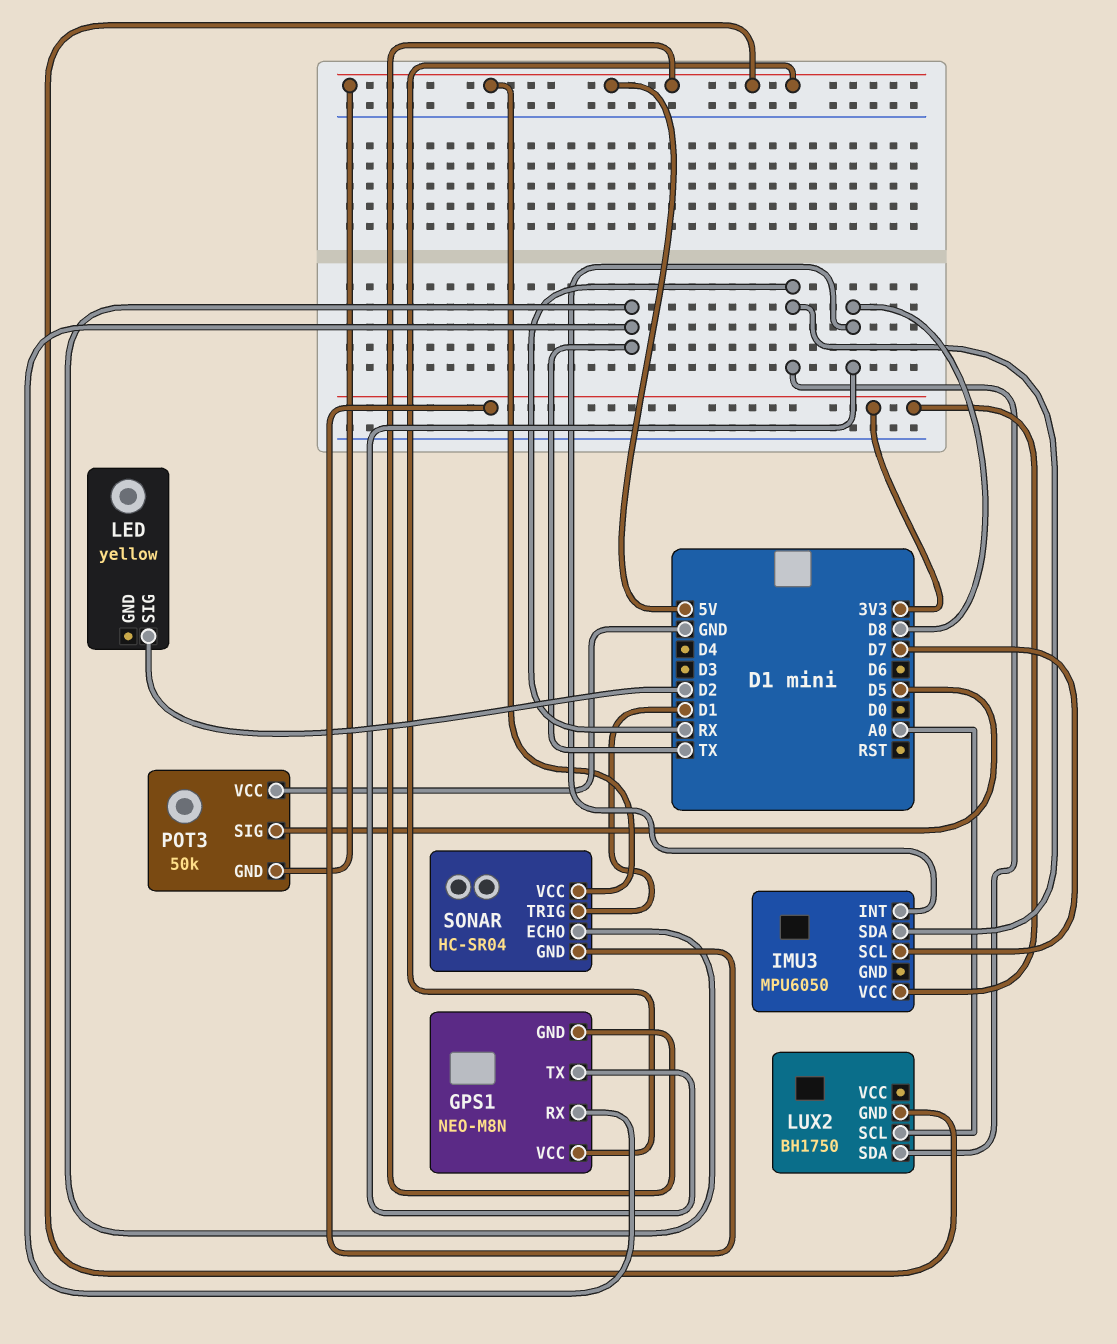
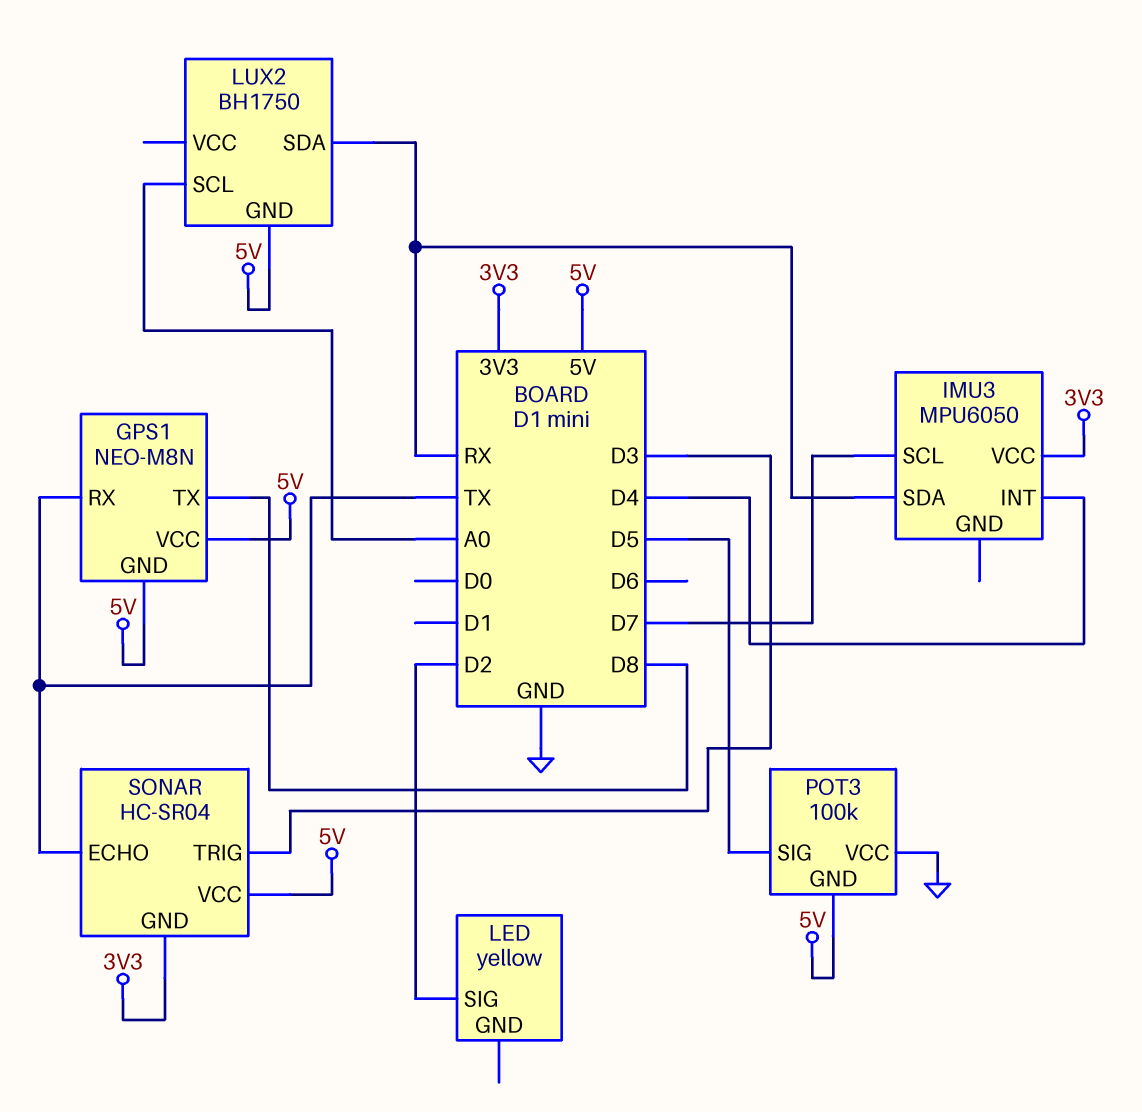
IMU3 pin INT: D8 -> D4
POT3: 50k -> 100k
SONAR pin TRIG: D1 -> D3

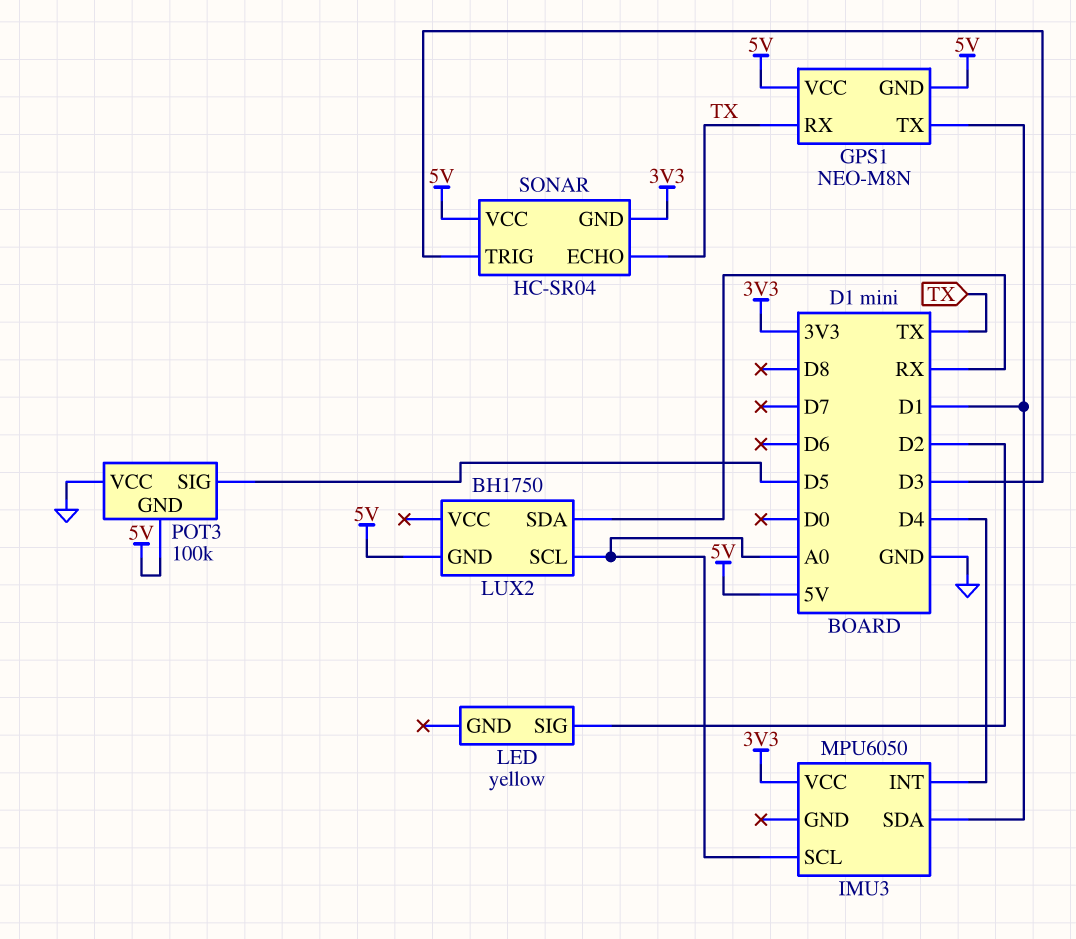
GPS1 pin TX: D8 -> D1
IMU3 pin SCL: D7 -> A0
IMU3 pin SDA: RX -> D1

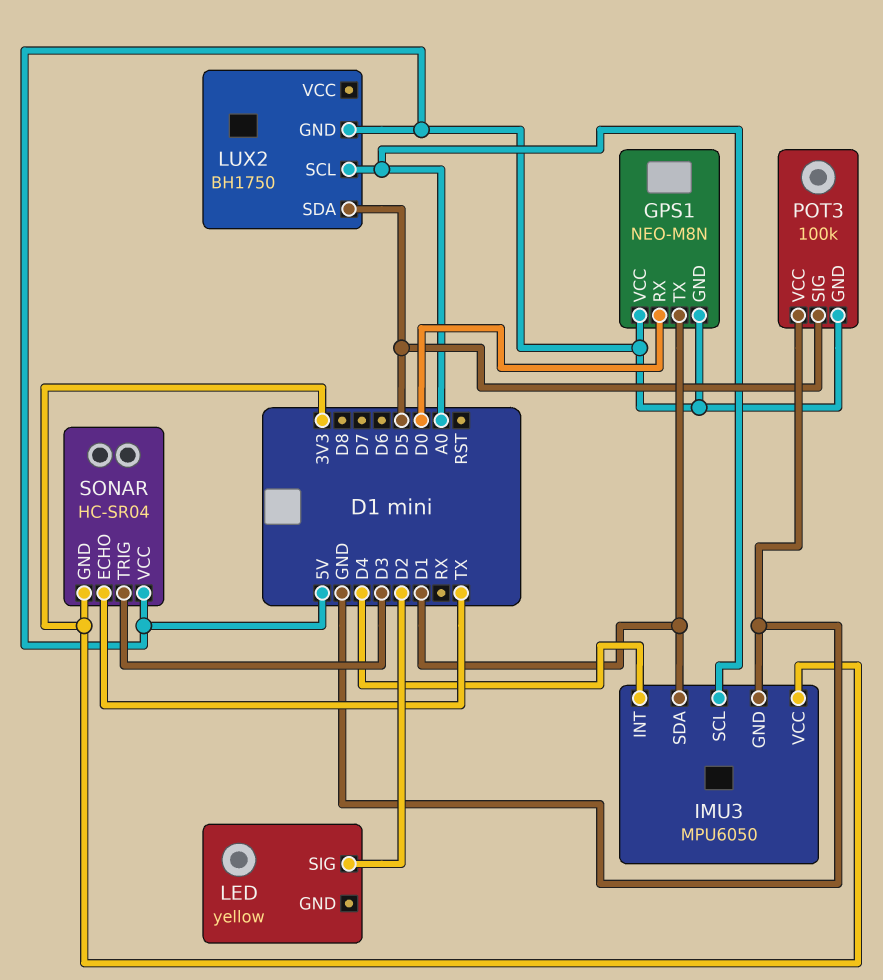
GPS1 pin RX: TX -> D0
IMU3 pin GND: none -> GND
LUX2 pin SDA: RX -> D5

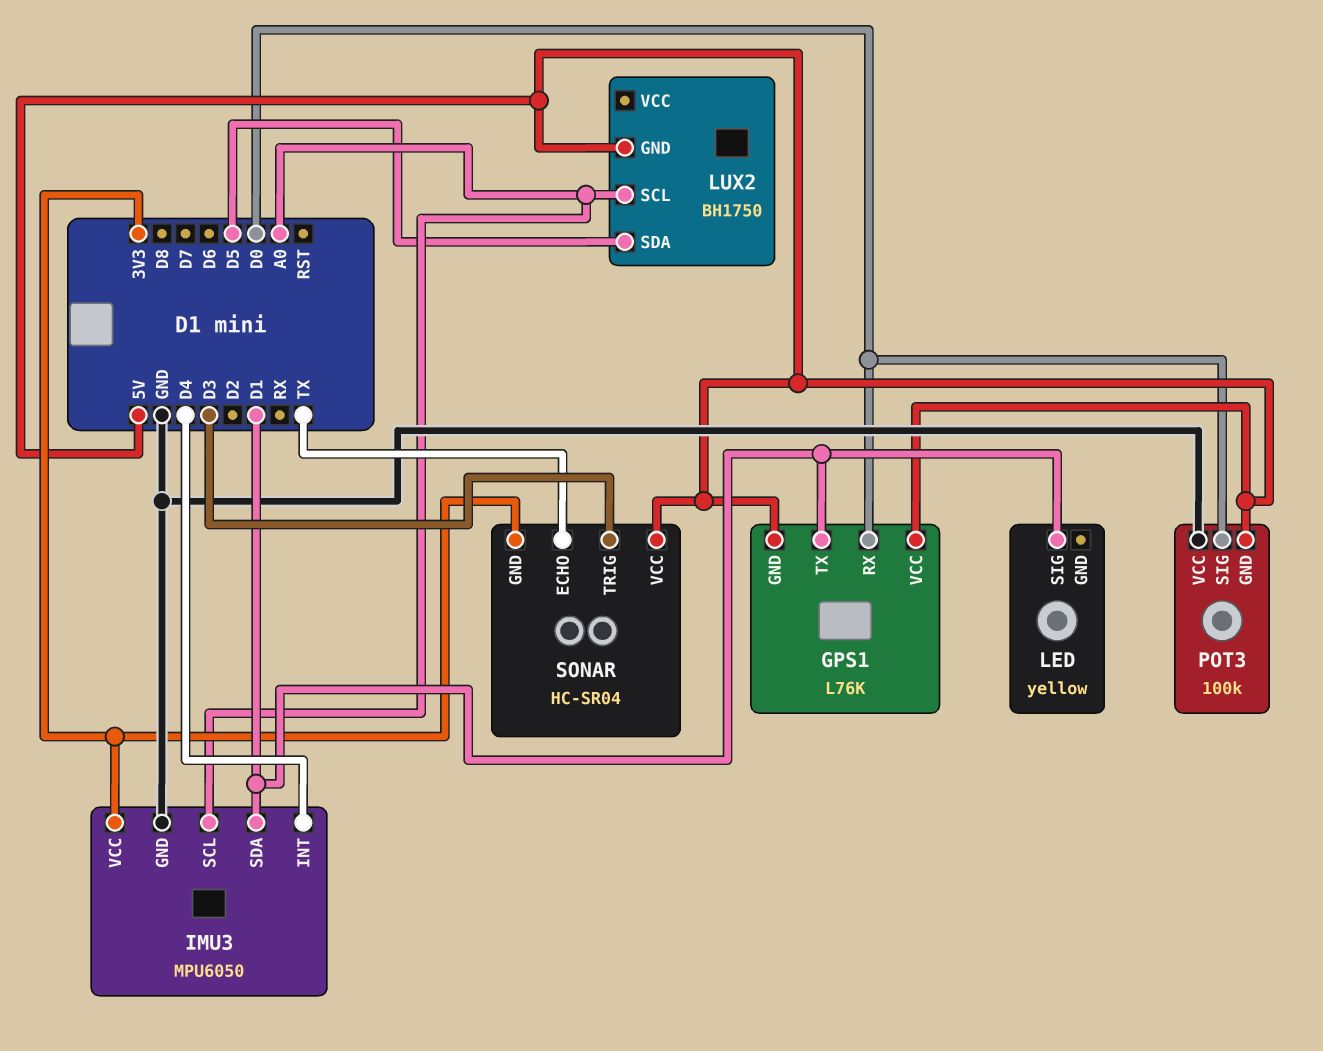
GPS1: NEO-M8N -> L76K
LED pin SIG: D2 -> D1
POT3 pin SIG: D5 -> D0

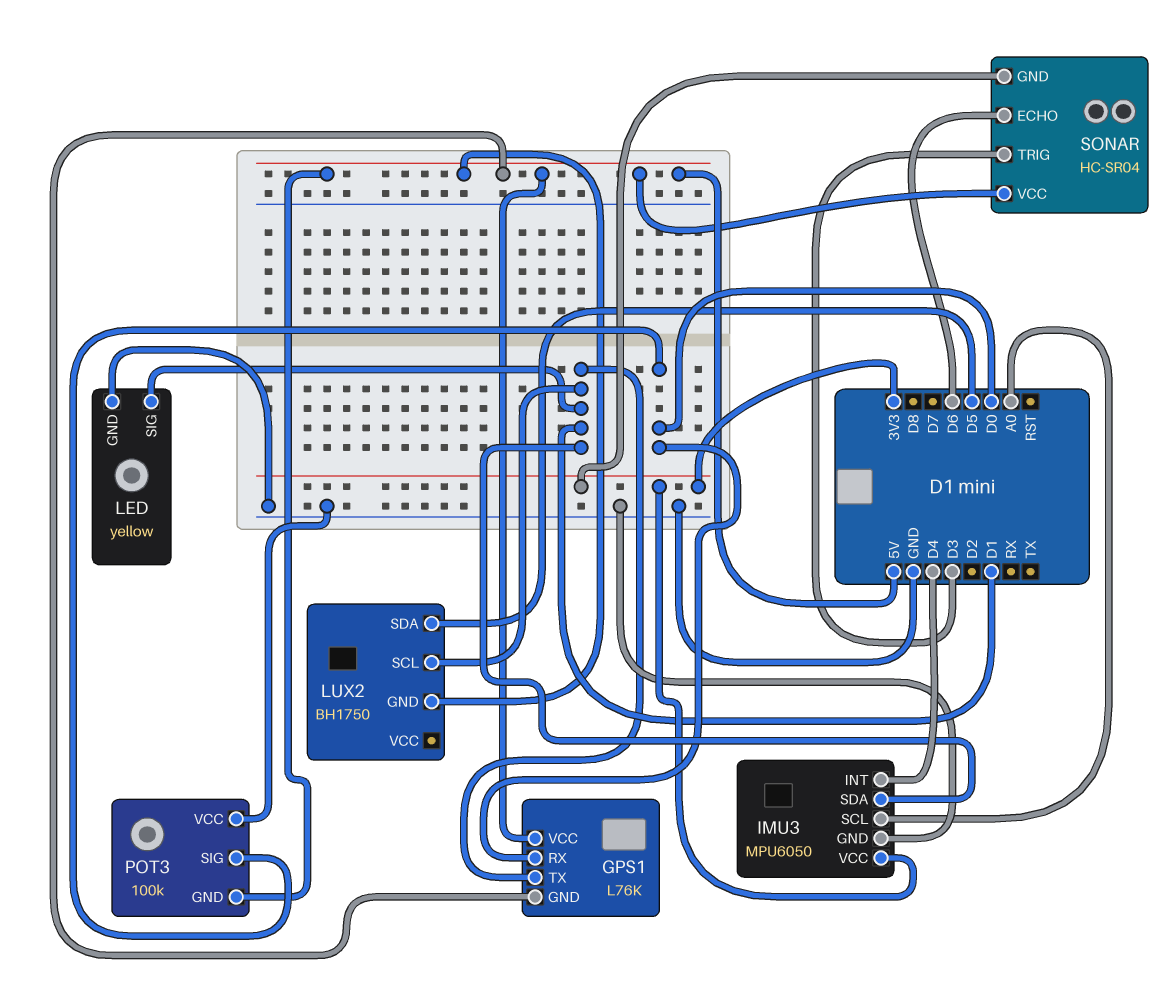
LED pin GND: none -> GND
LUX2 pin SCL: A0 -> D1
SONAR pin ECHO: TX -> D6

